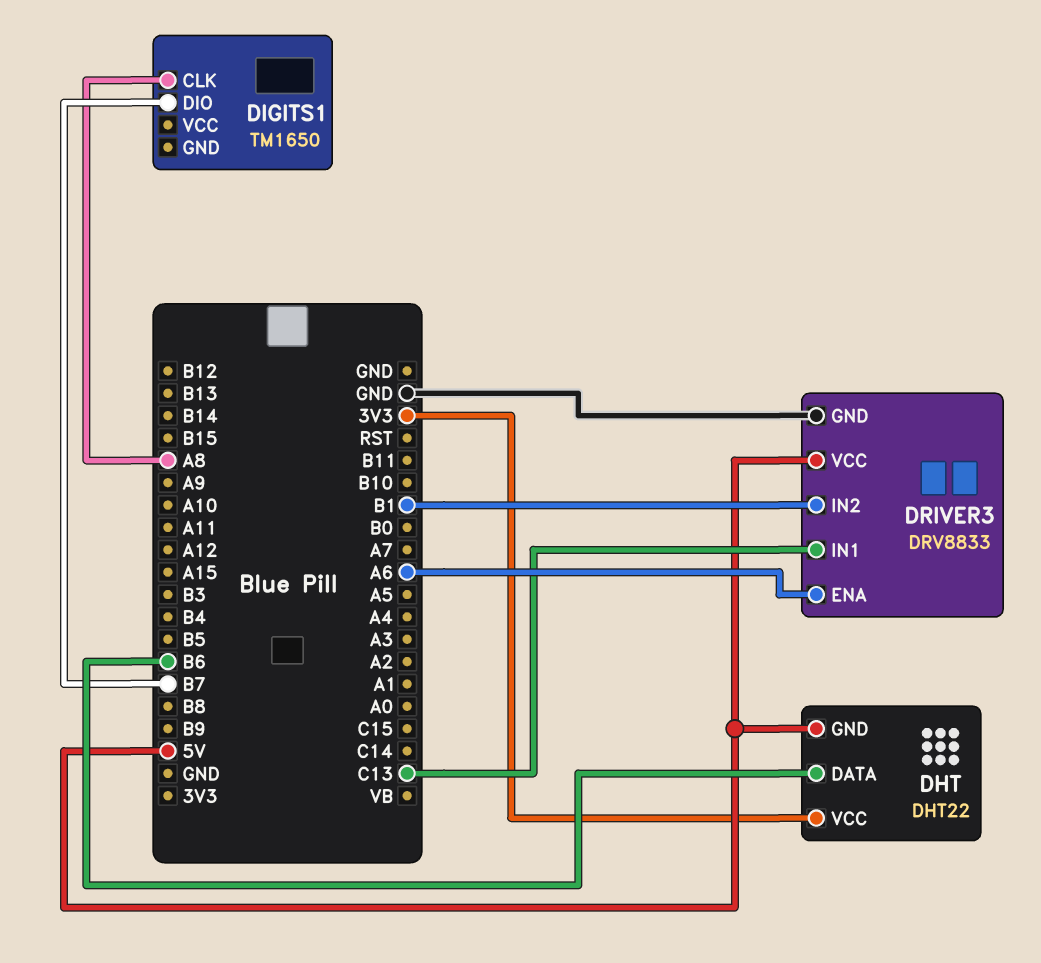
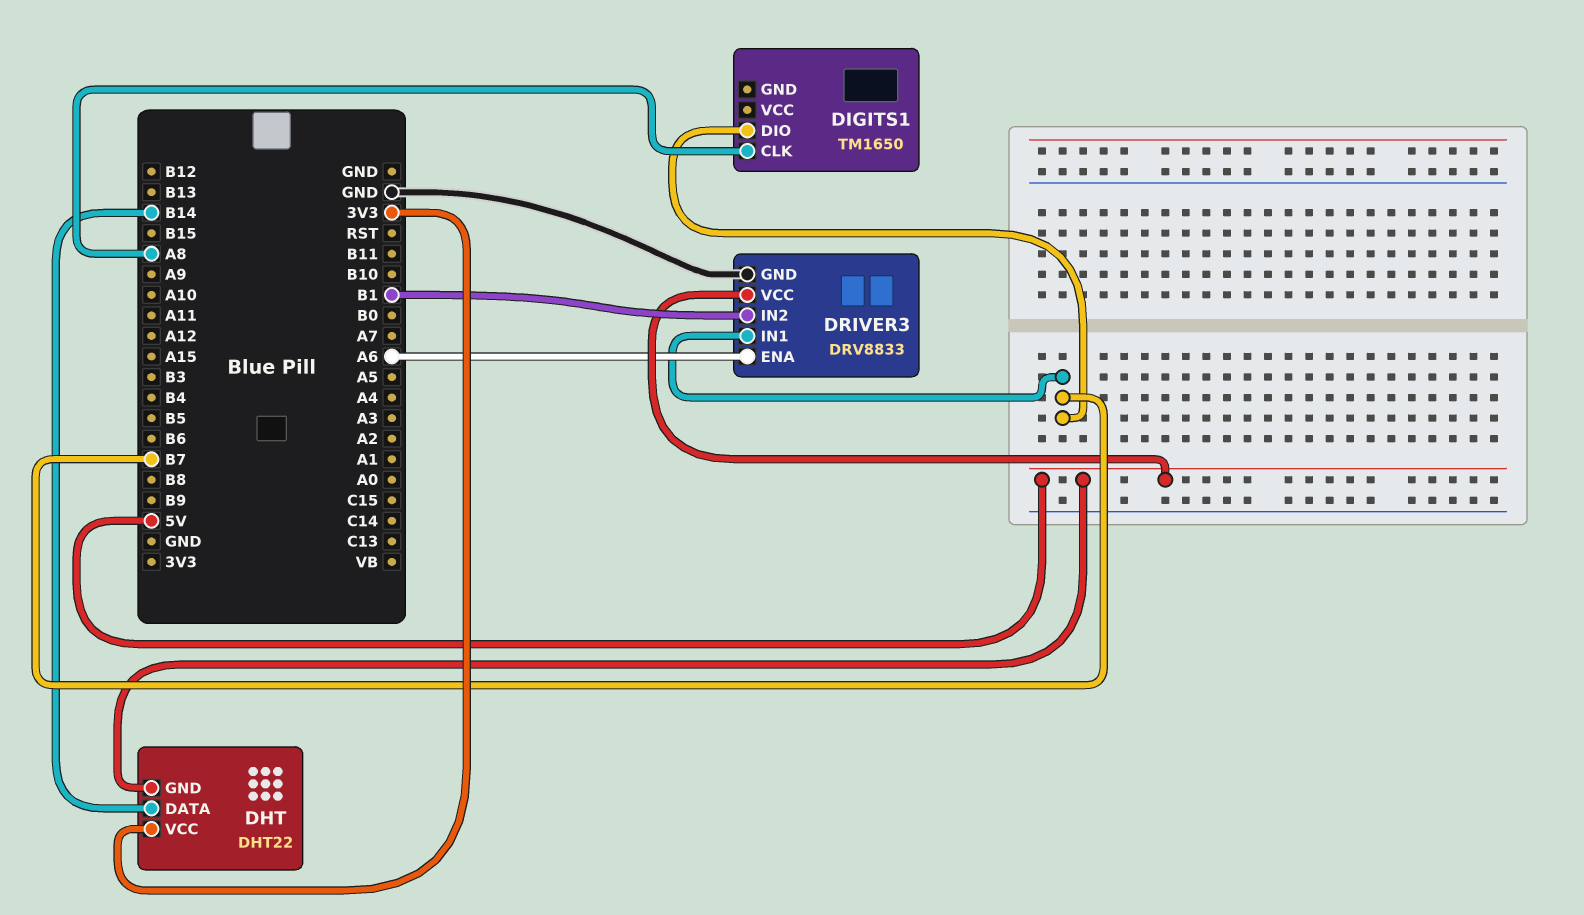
DHT pin DATA: B6 -> B14
DRIVER3 pin IN1: C13 -> B7

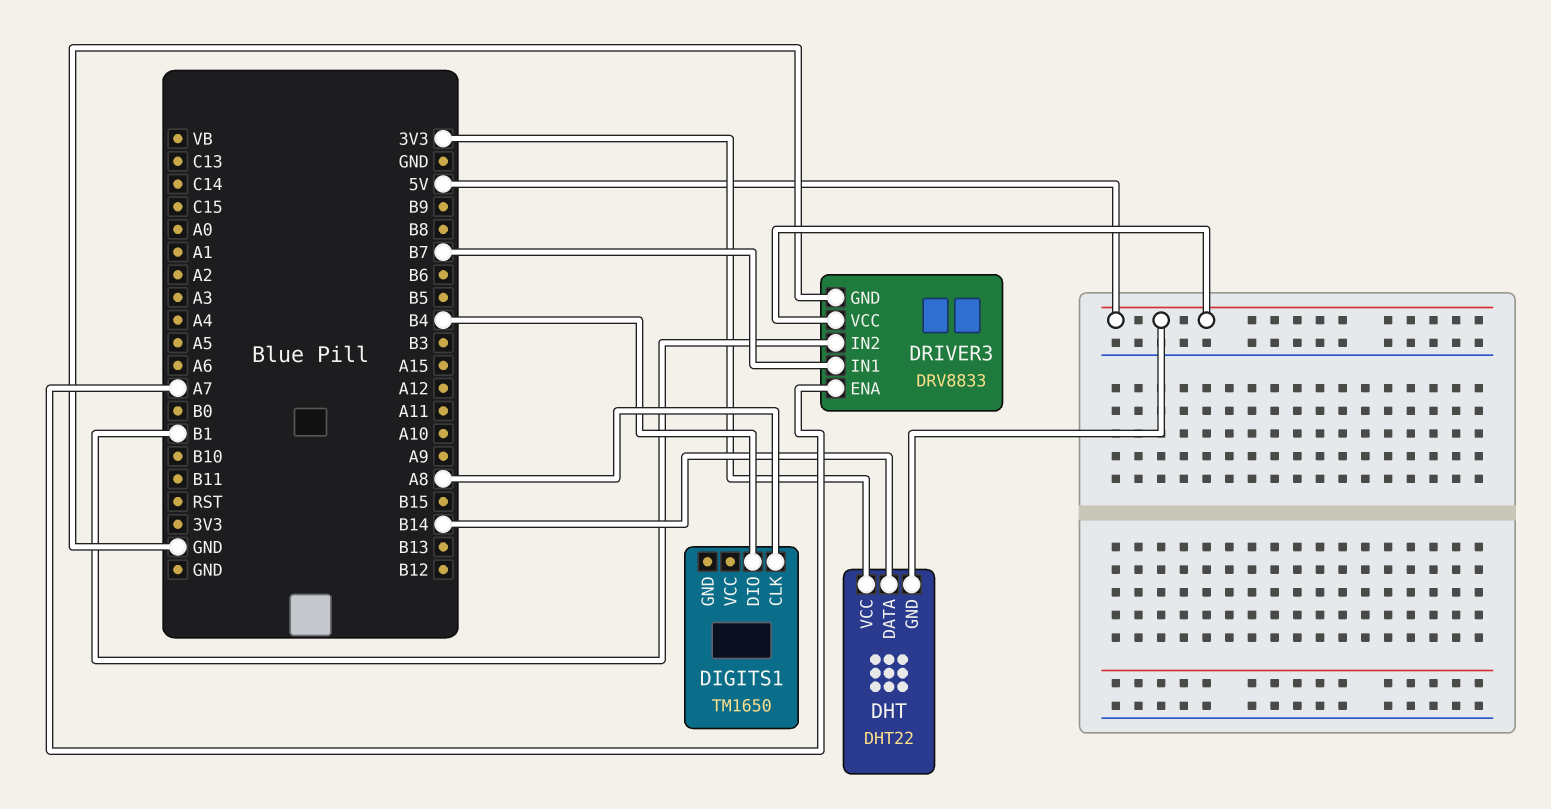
DIGITS1 pin DIO: B7 -> B4
DRIVER3 pin ENA: A6 -> A7

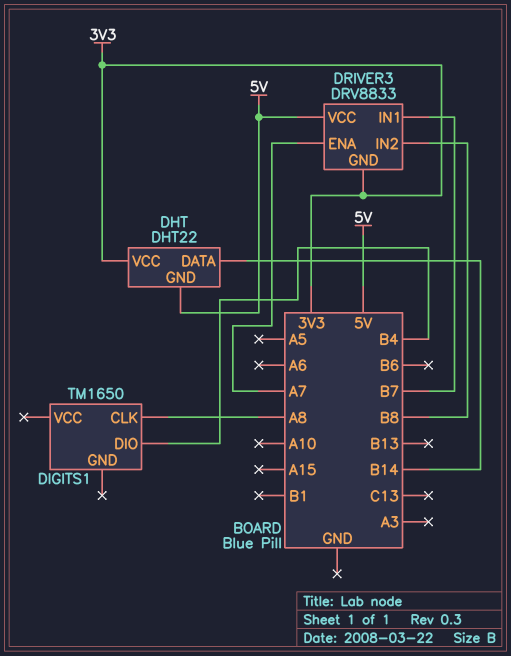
DRIVER3 pin GND: GND -> 3V3
DRIVER3 pin IN2: B1 -> B8

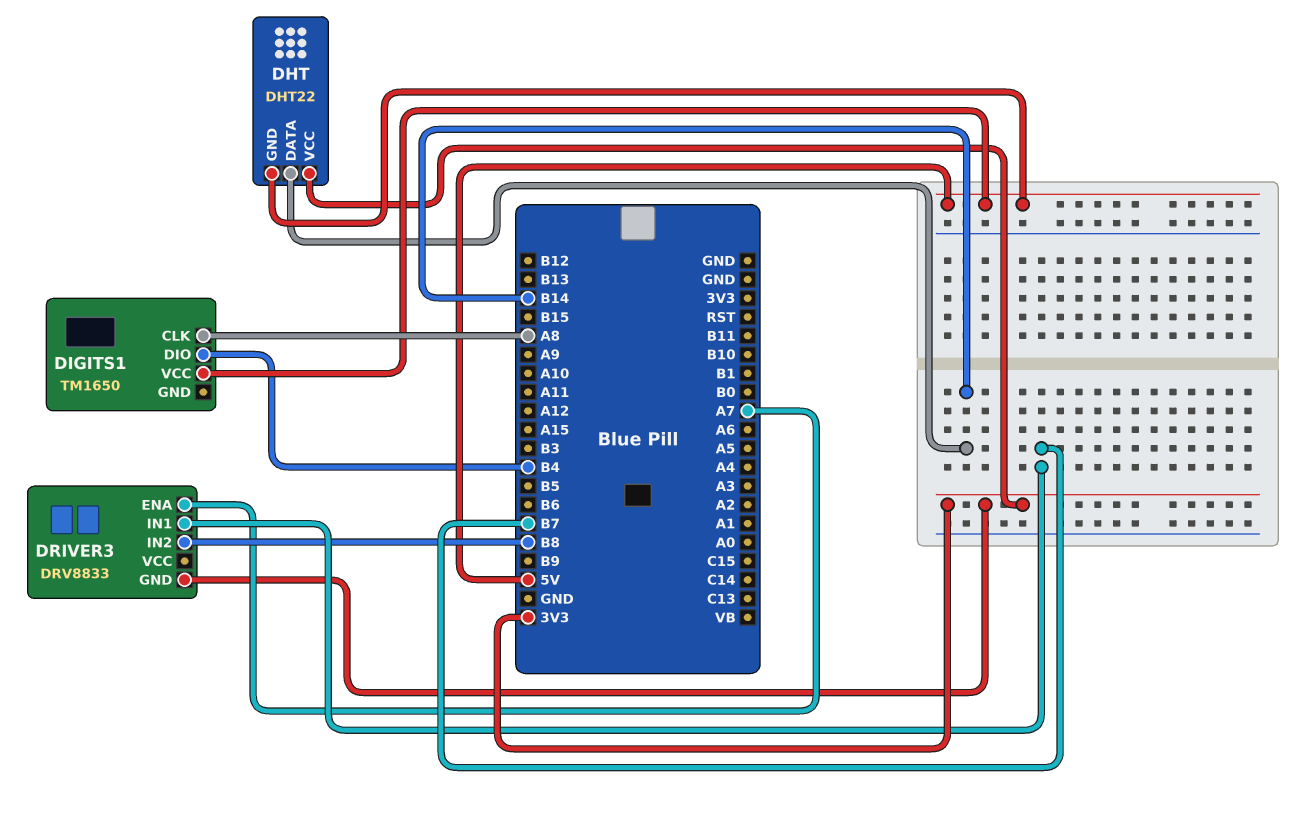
DIGITS1 pin VCC: none -> 5V
DRIVER3 pin VCC: 5V -> none

